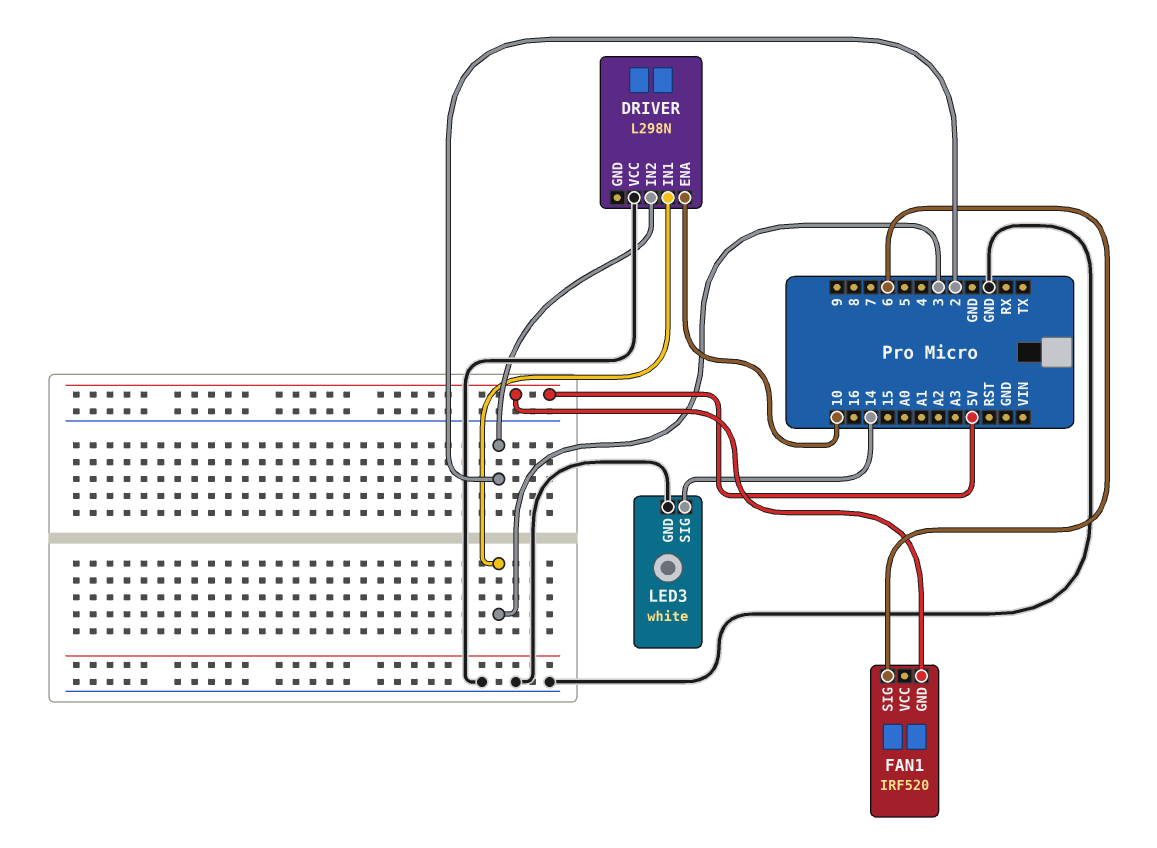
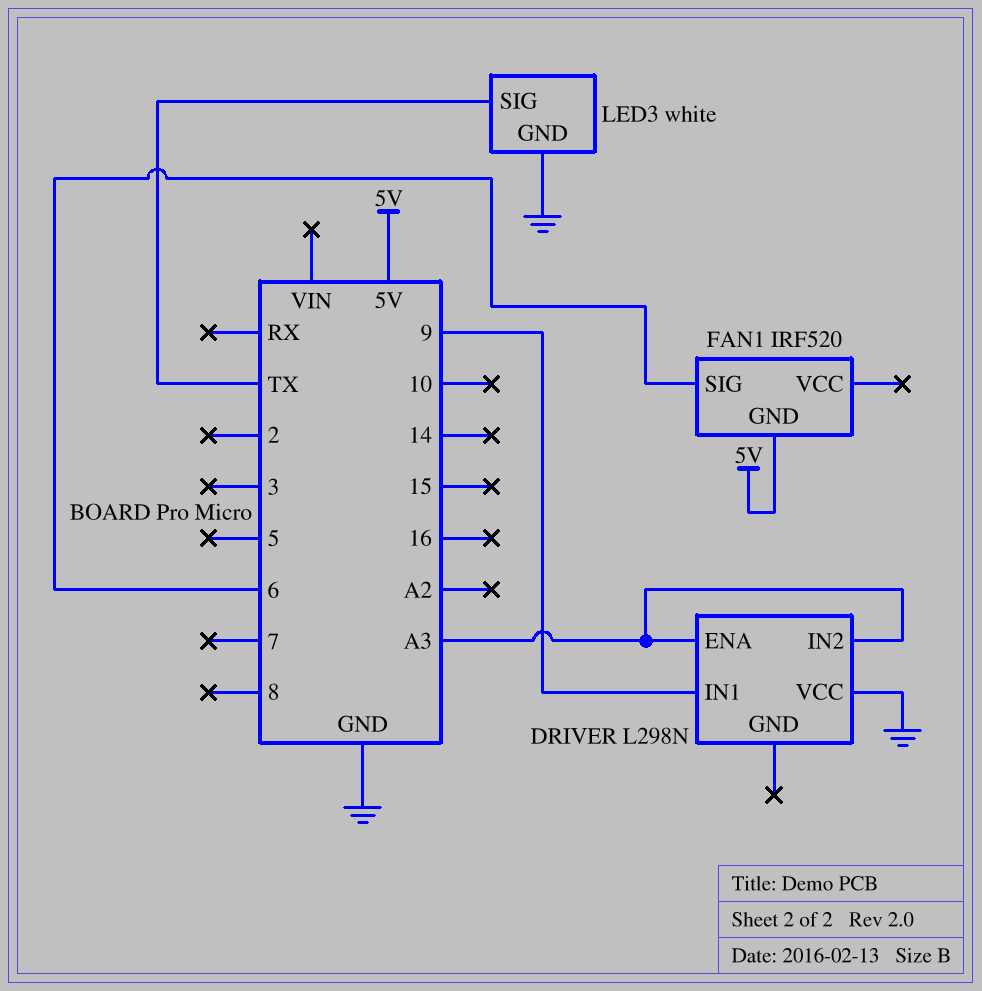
DRIVER pin ENA: 10 -> A3
DRIVER pin IN1: 3 -> 9
DRIVER pin IN2: 2 -> A3
LED3 pin SIG: 14 -> TX

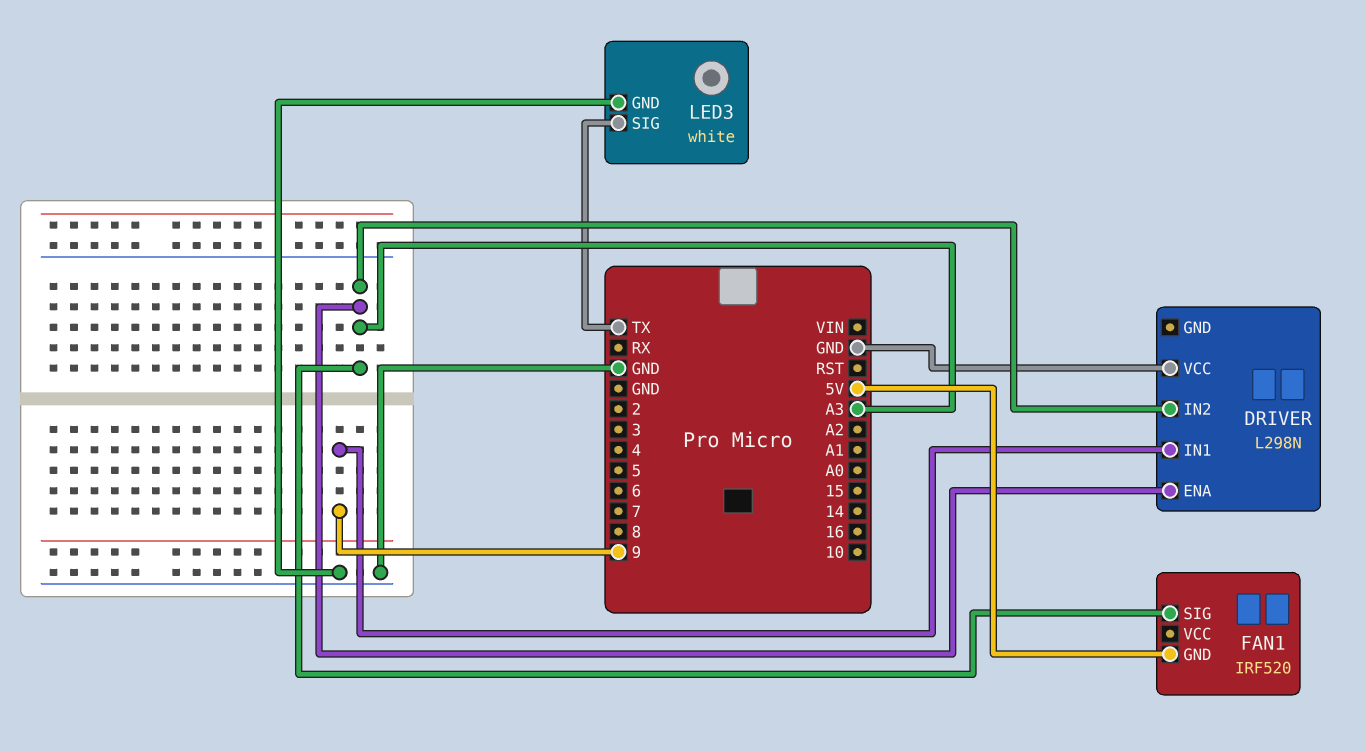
FAN1 pin SIG: 6 -> A3

